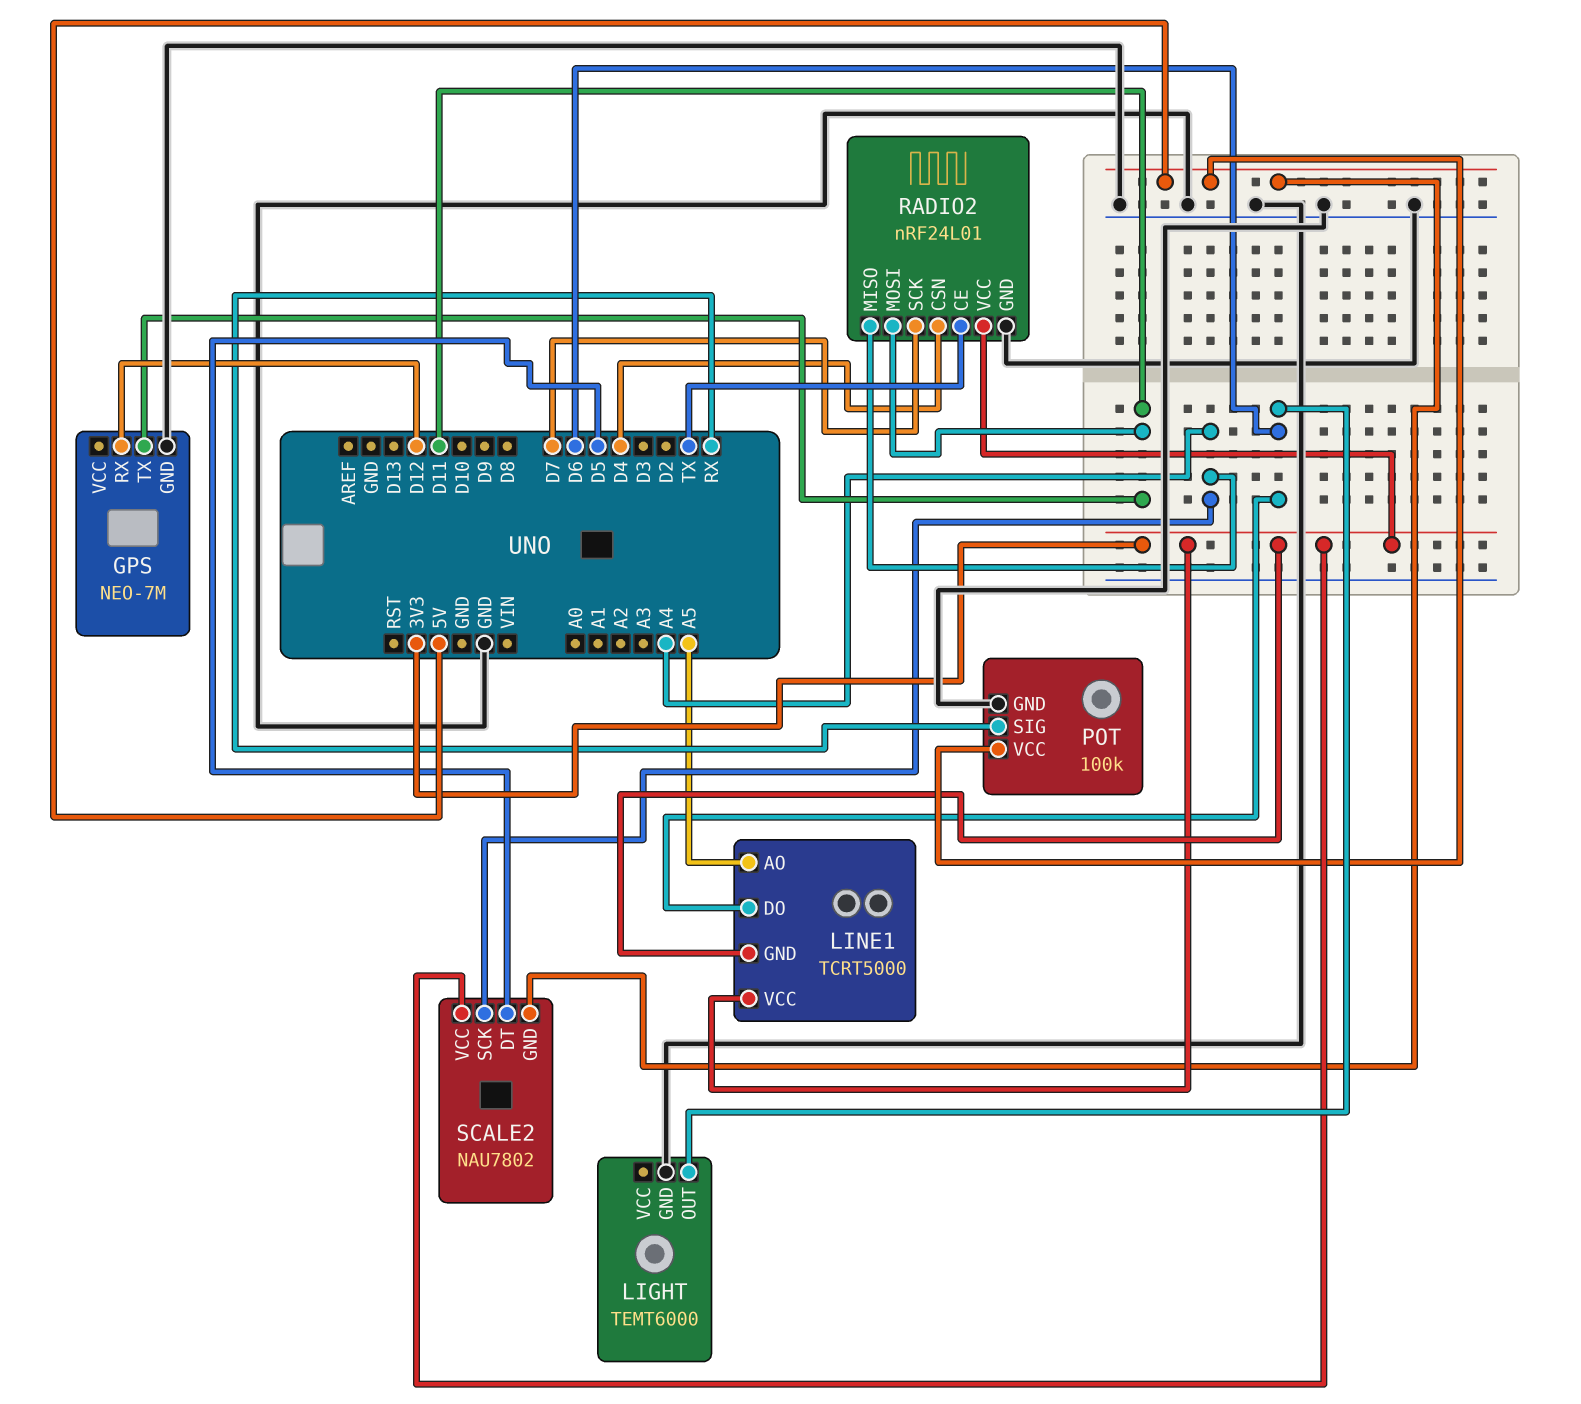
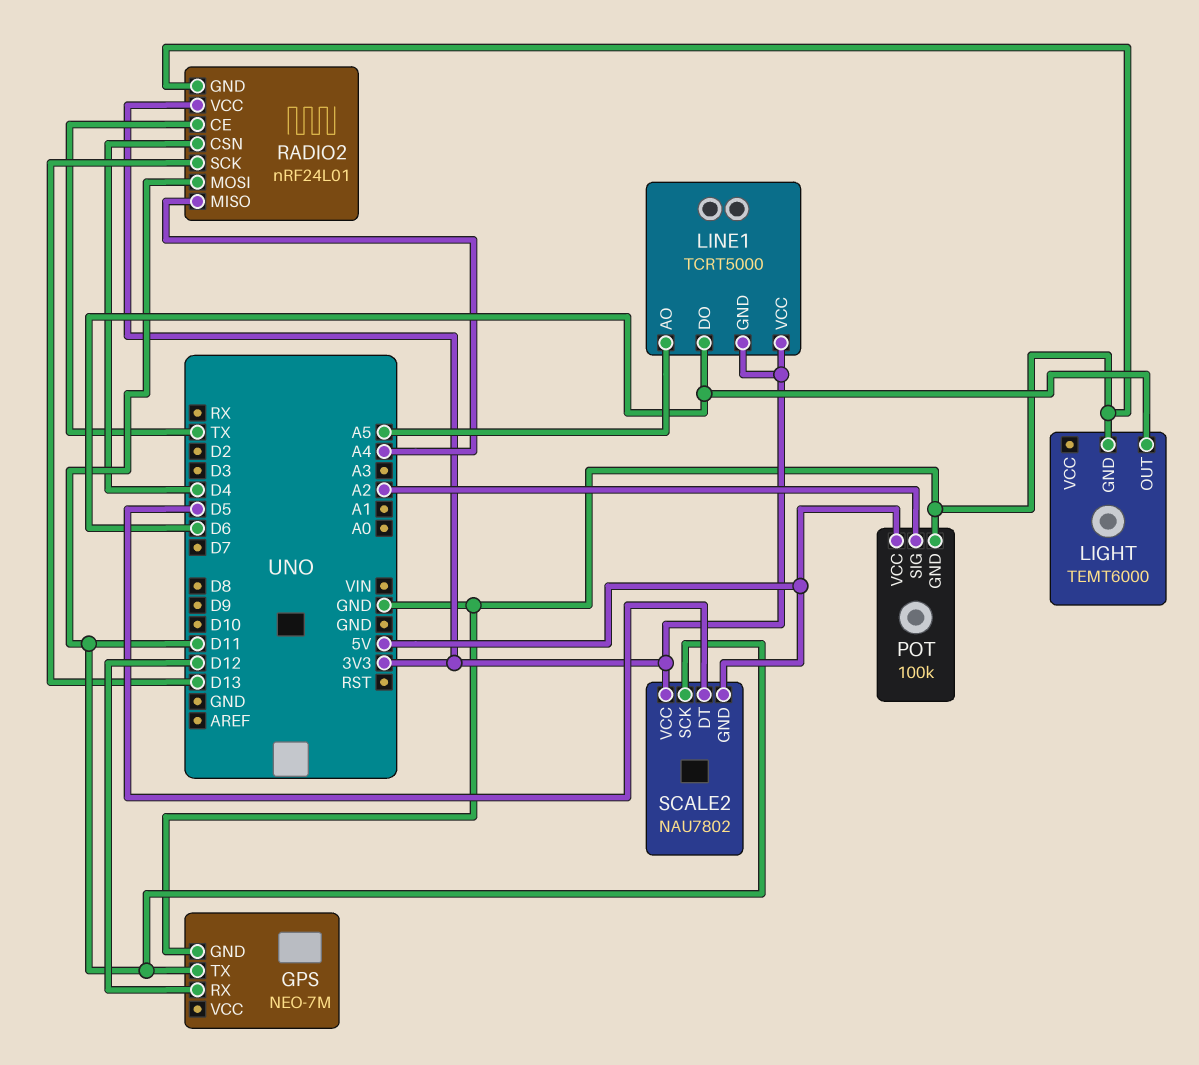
POT pin SIG: RX -> A2
RADIO2 pin SCK: D7 -> D13
SCALE2 pin SCK: A4 -> D11

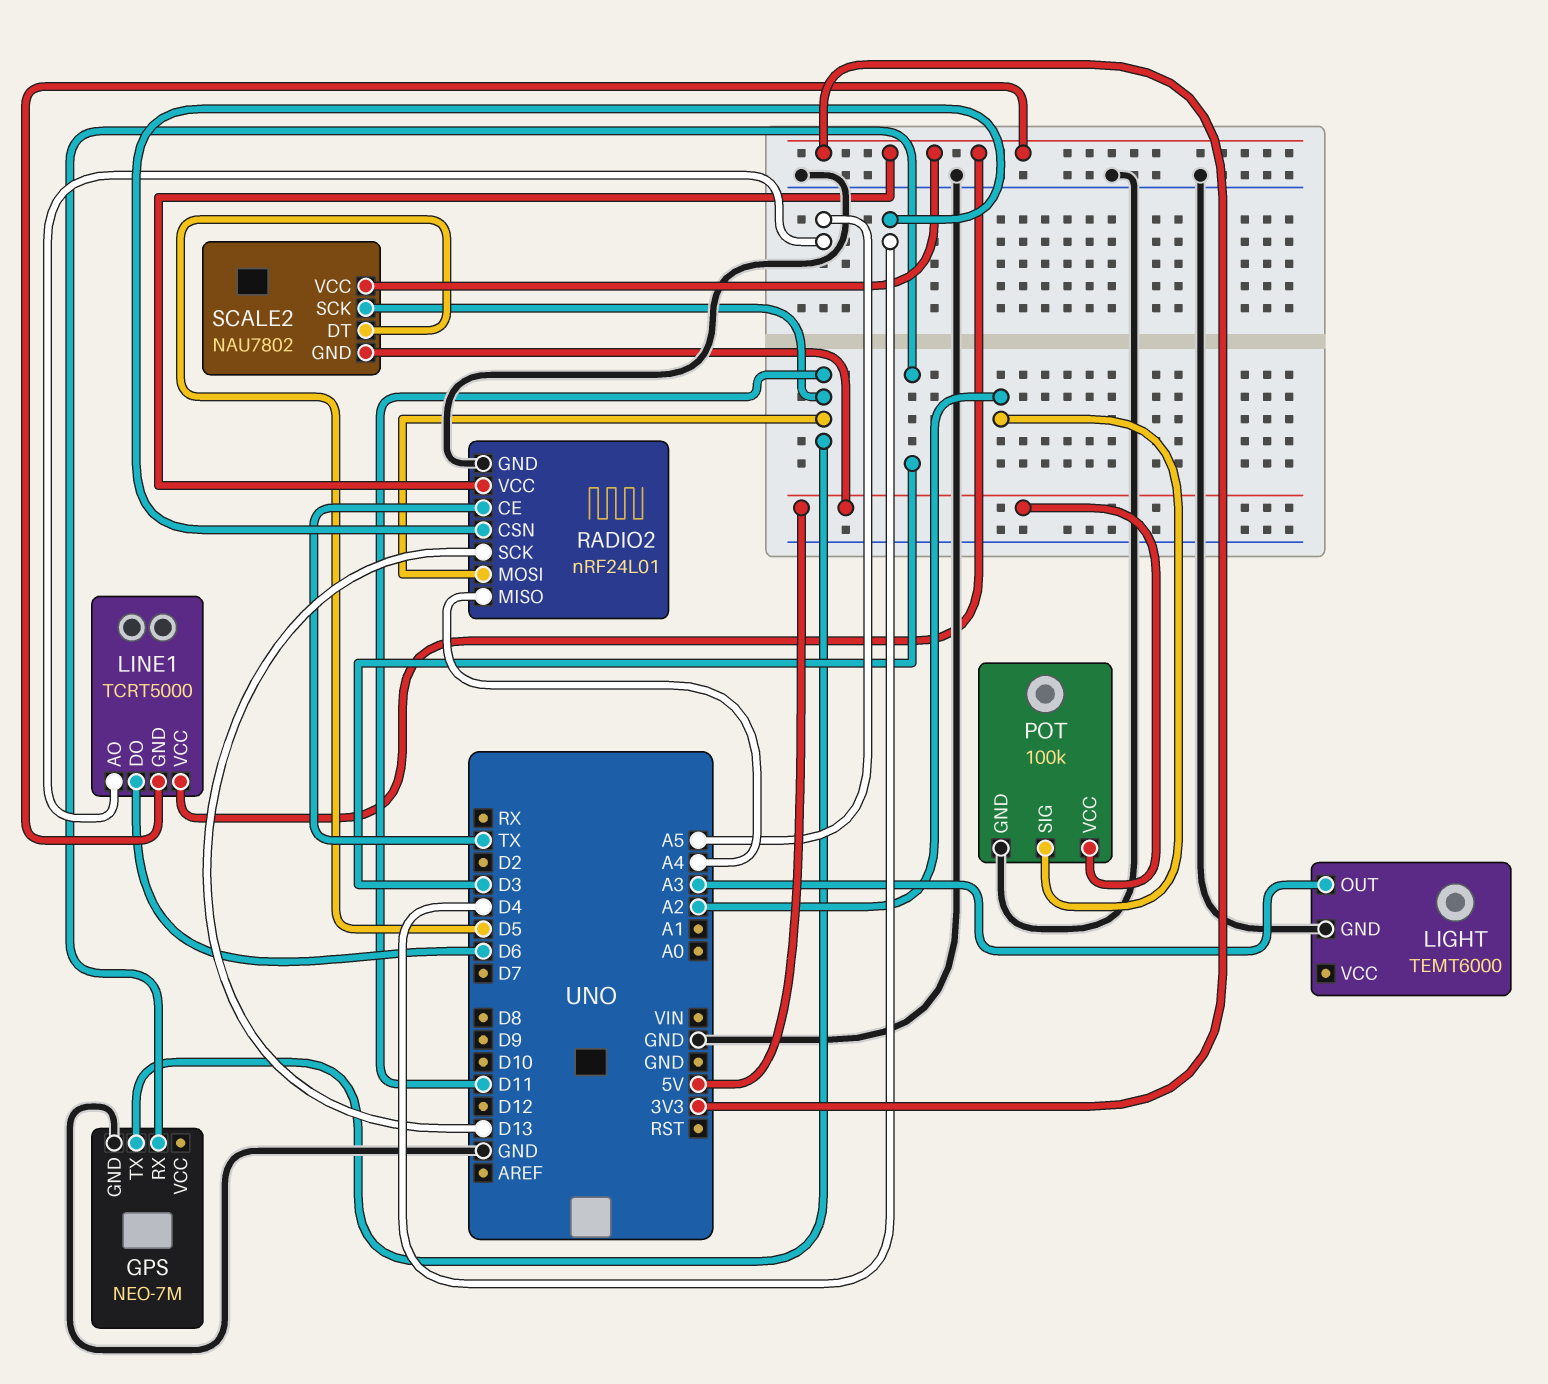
GPS pin RX: D12 -> D3
LIGHT pin OUT: D6 -> A3

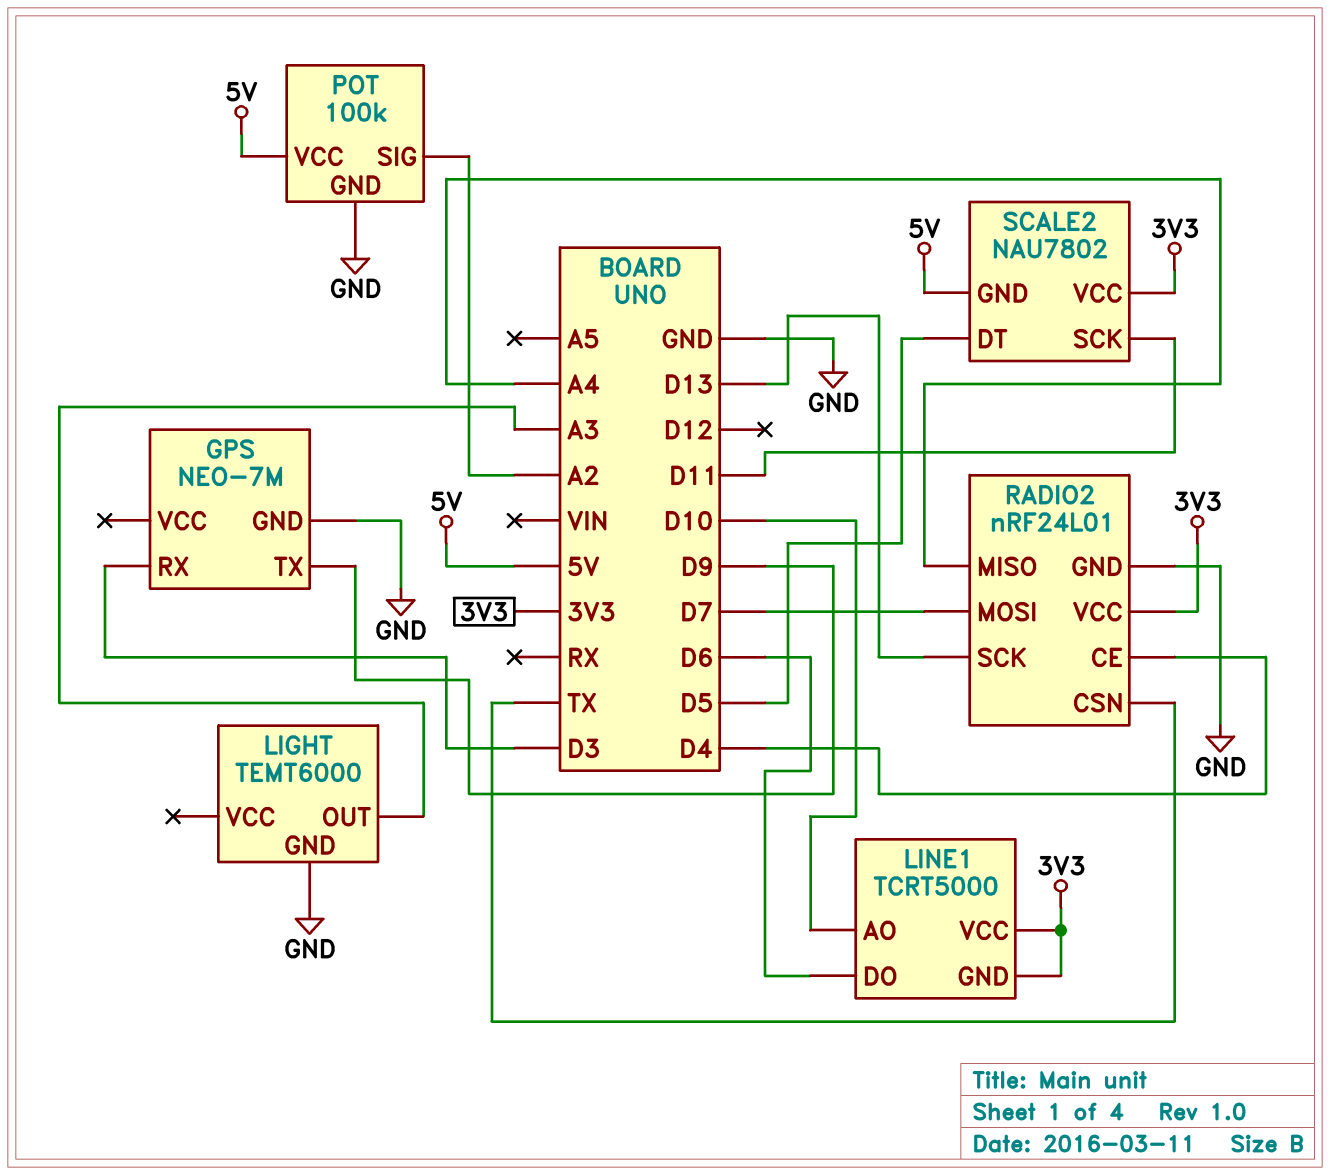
GPS pin TX: D11 -> D9
LINE1 pin AO: A5 -> D10
RADIO2 pin CE: TX -> D4
RADIO2 pin CSN: D4 -> TX
RADIO2 pin MOSI: D11 -> D7

